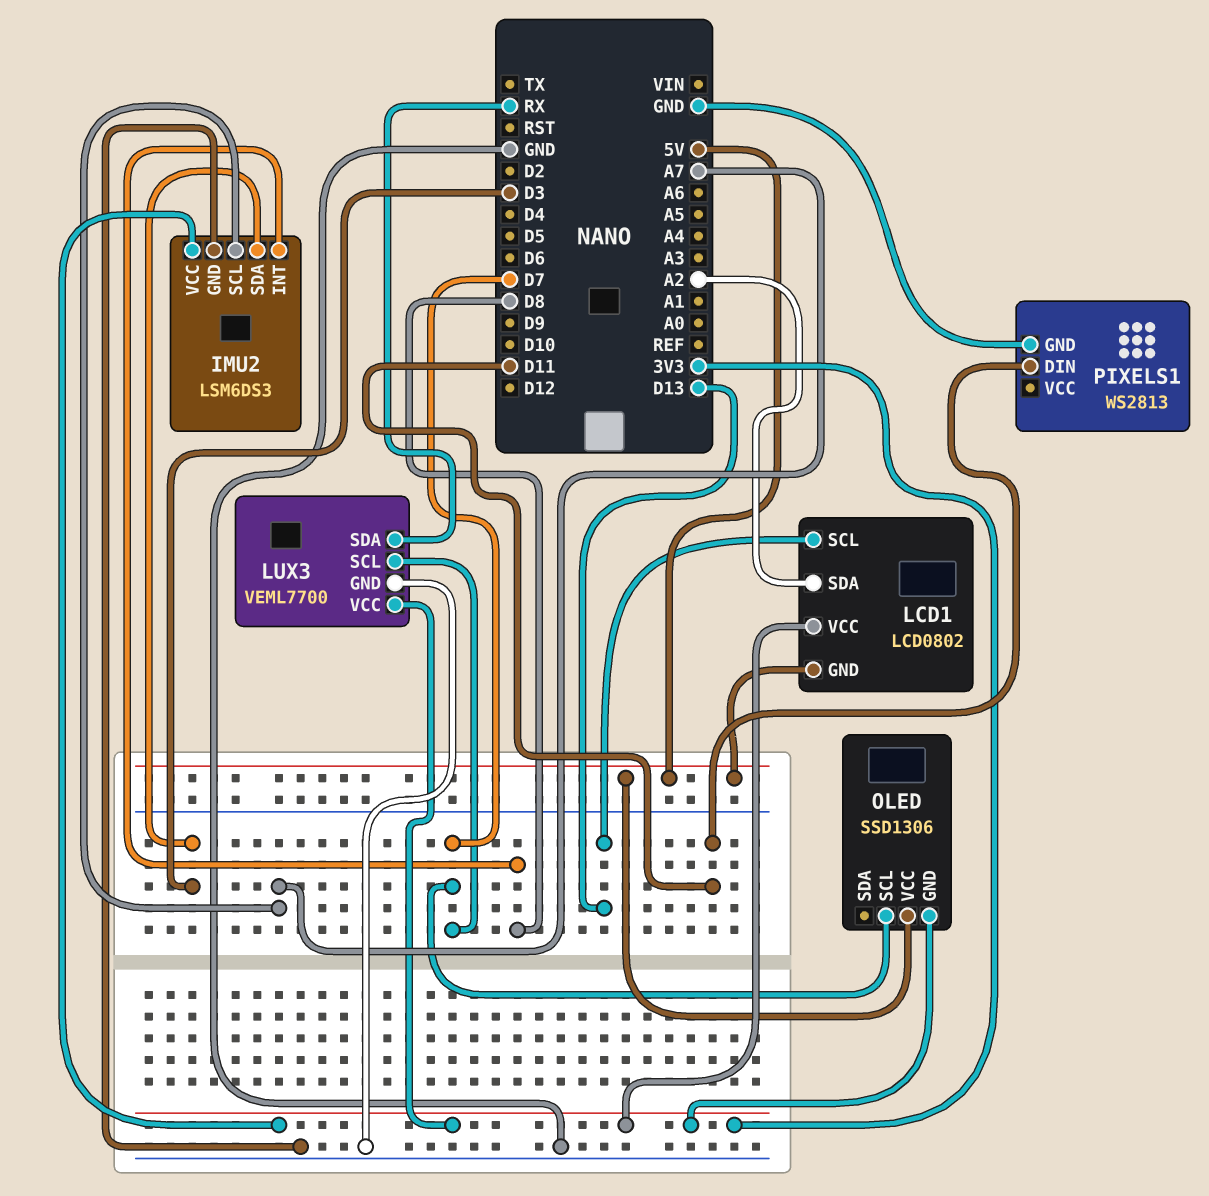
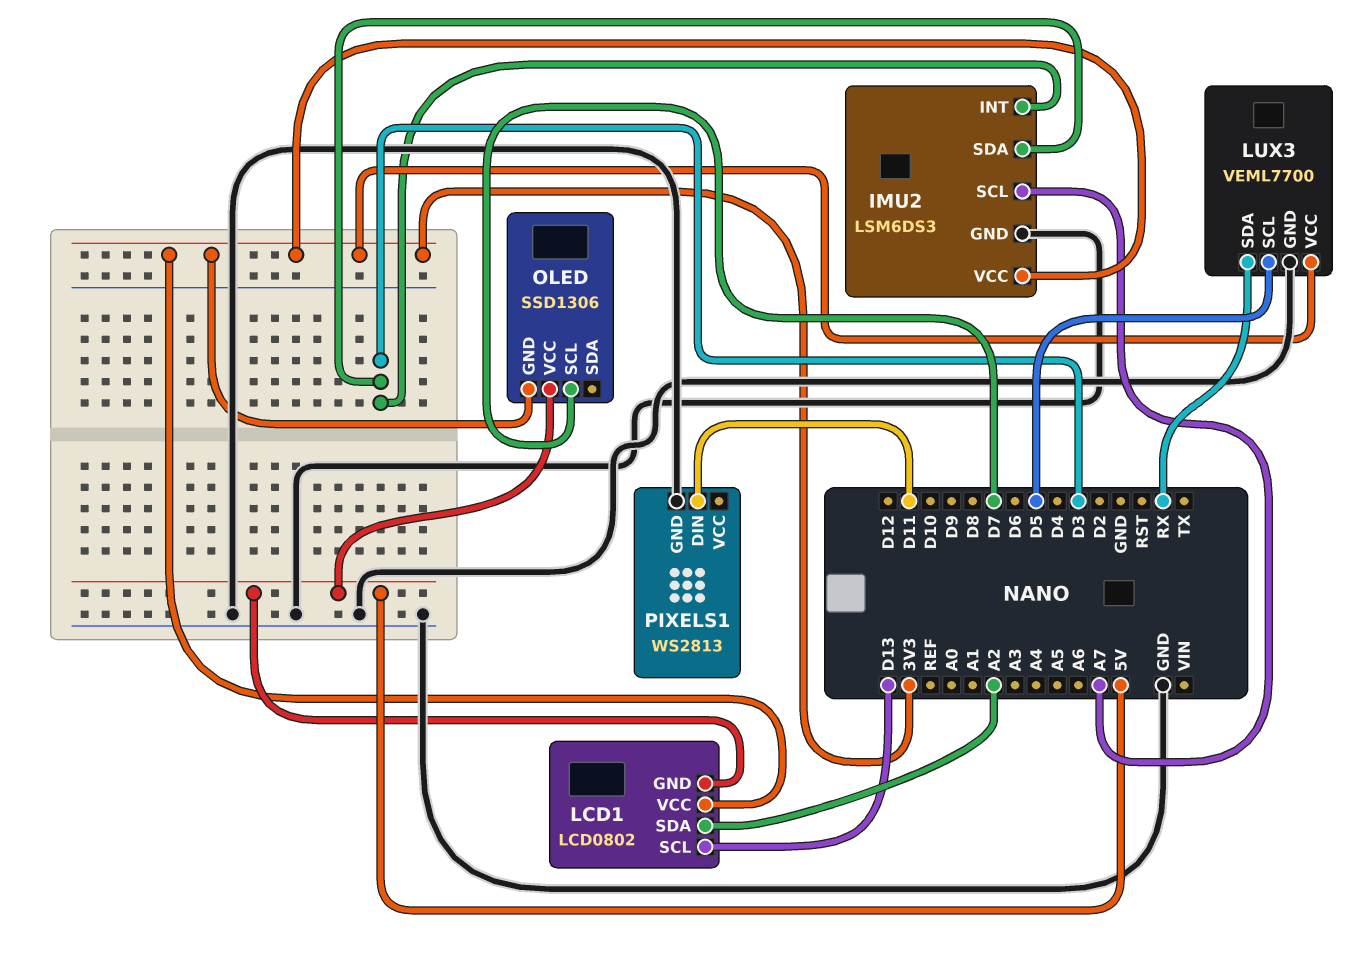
IMU2 pin INT: D8 -> D3
LUX3 pin SCL: D7 -> D5

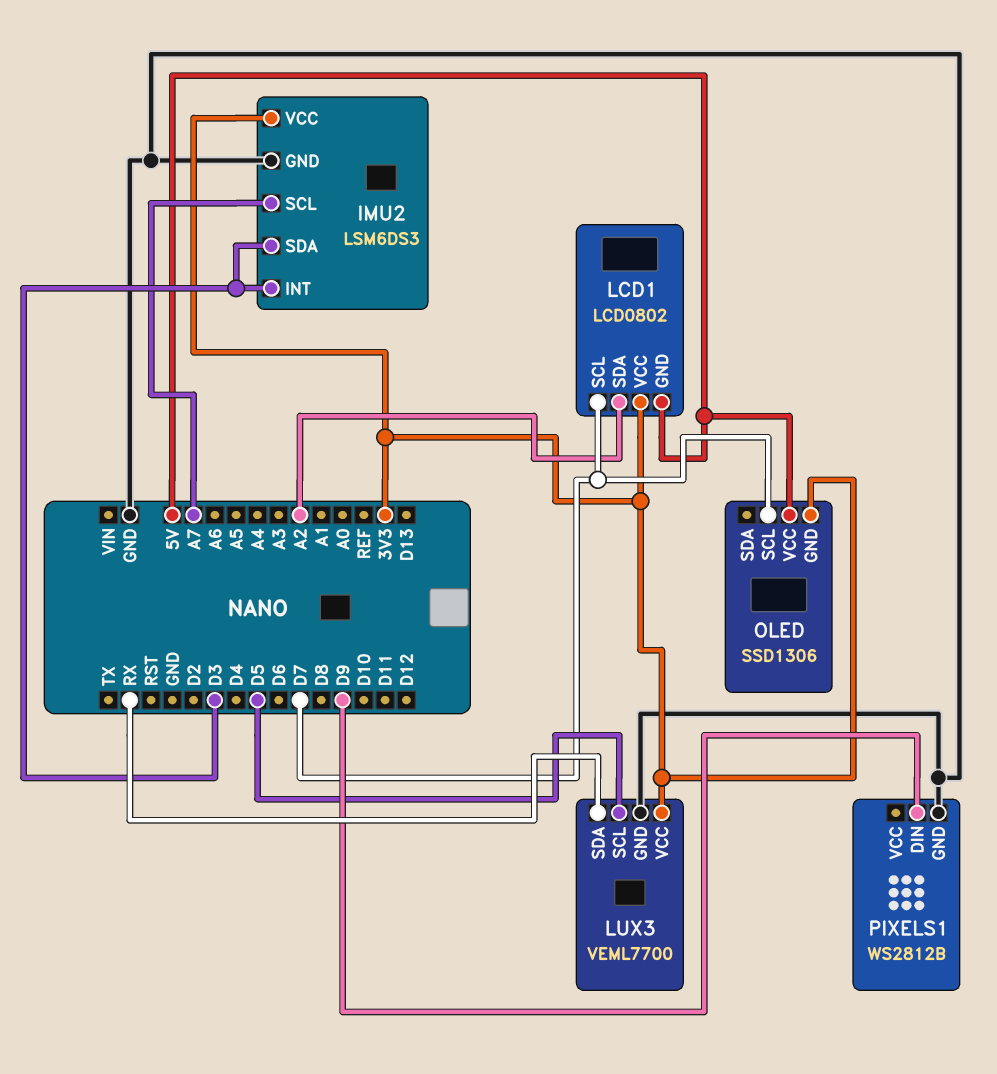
LCD1 pin SCL: D13 -> D7
PIXELS1: WS2813 -> WS2812B
PIXELS1 pin DIN: D11 -> D9

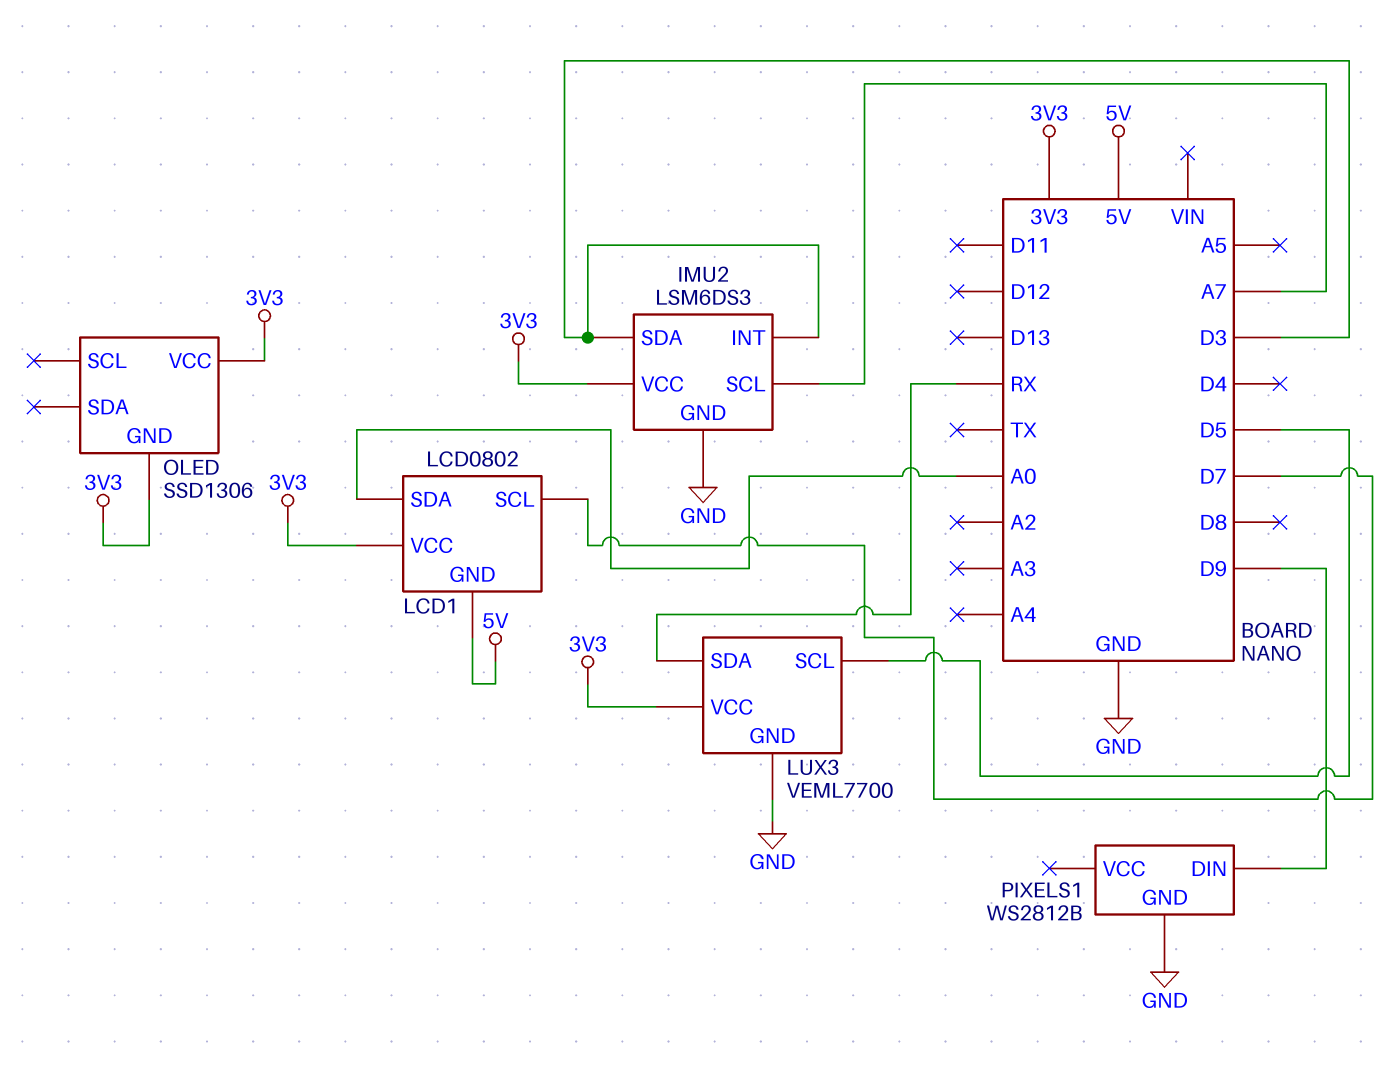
LCD1 pin SDA: A2 -> A0
OLED pin SCL: D7 -> none
OLED pin VCC: 5V -> 3V3

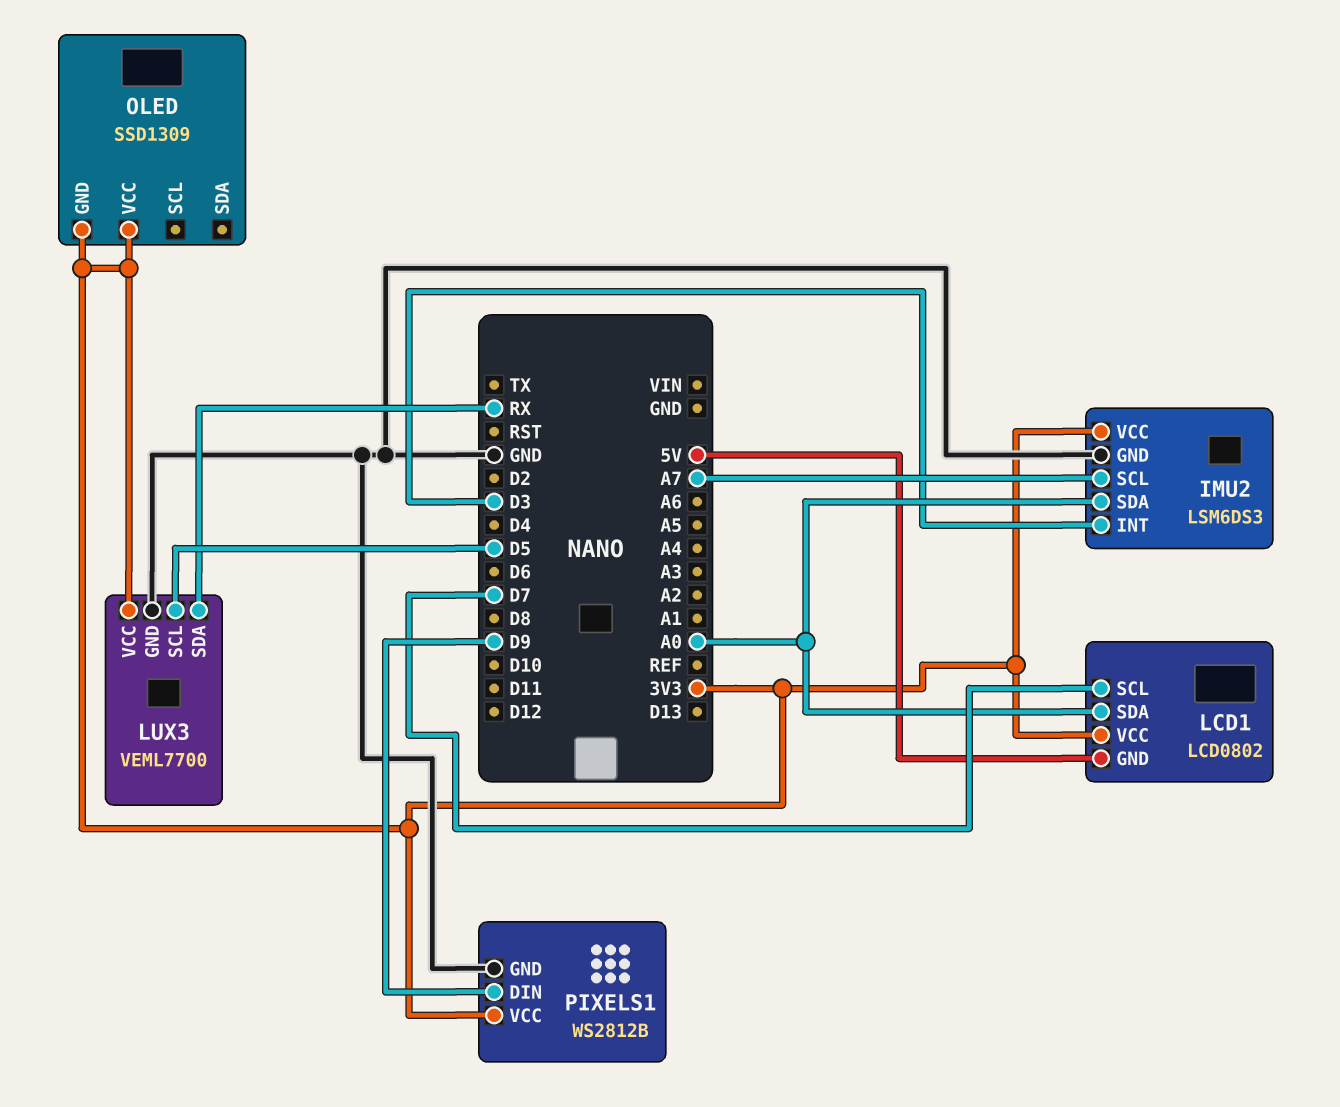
IMU2 pin SDA: D3 -> A0
OLED: SSD1306 -> SSD1309
PIXELS1 pin VCC: none -> 3V3

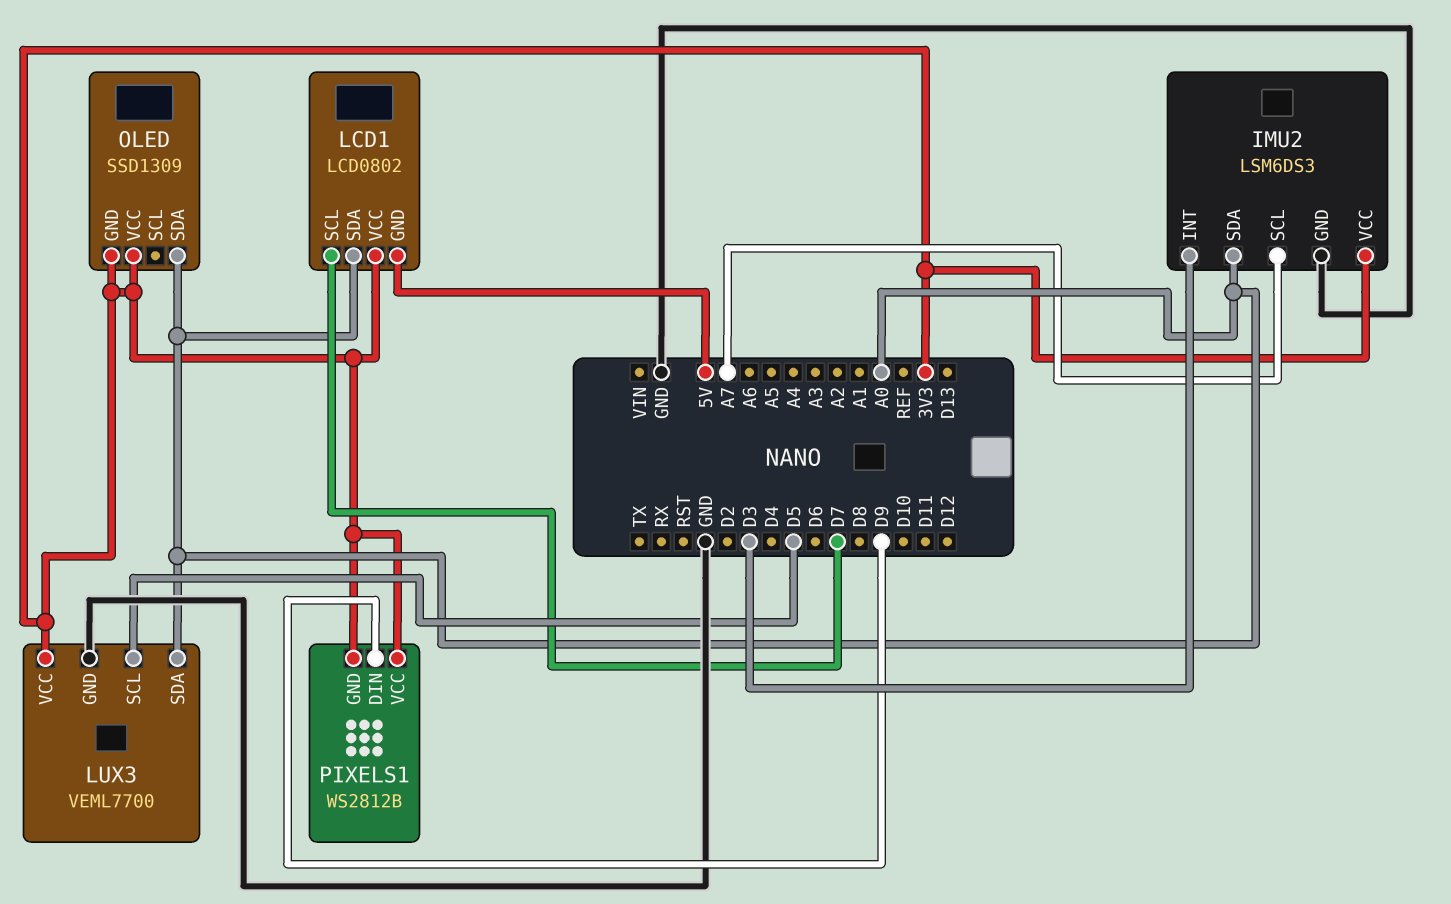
LUX3 pin SDA: RX -> A0
OLED pin SDA: none -> A0
PIXELS1 pin GND: GND -> 3V3

